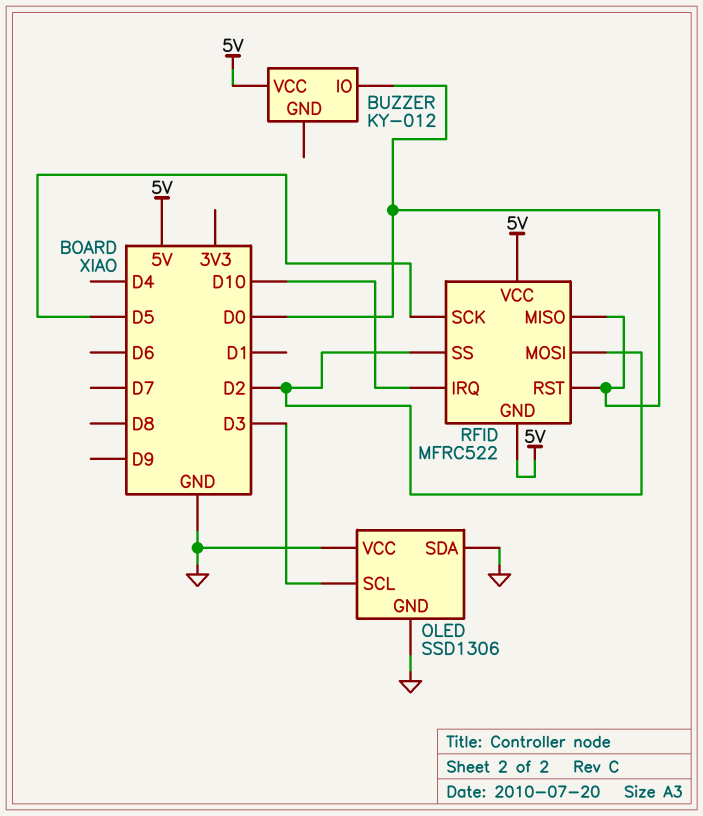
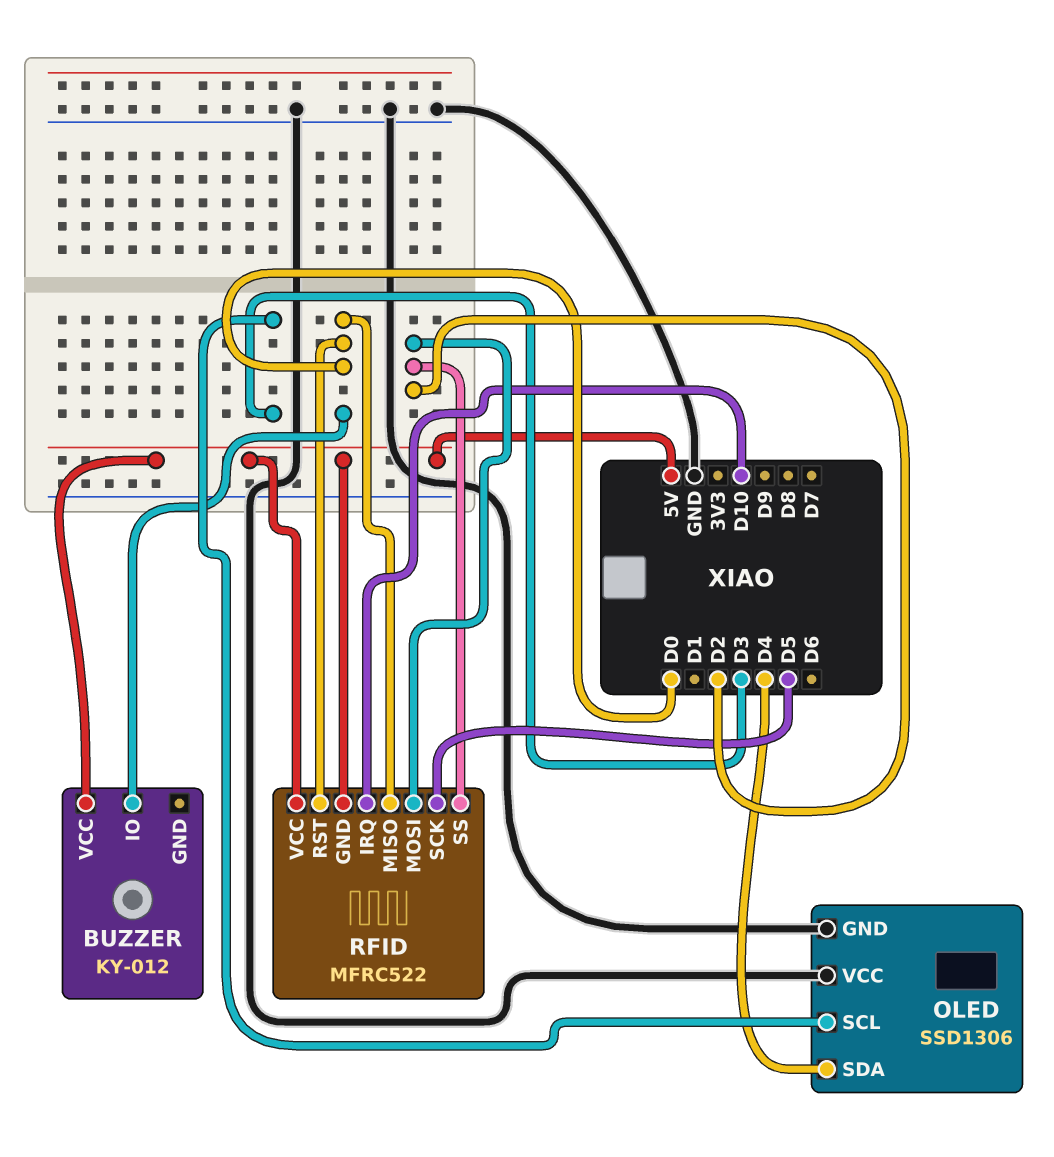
OLED pin SDA: GND -> D4

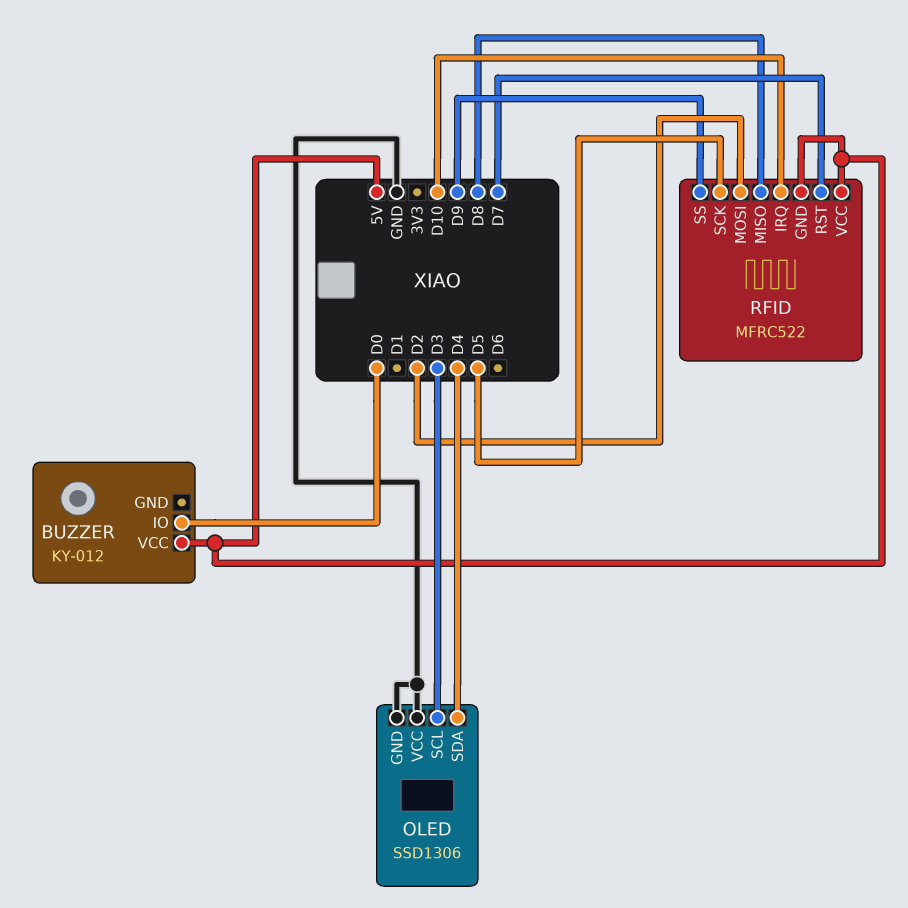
RFID pin MISO: D0 -> D8
RFID pin RST: D0 -> D7
RFID pin SS: D2 -> D9

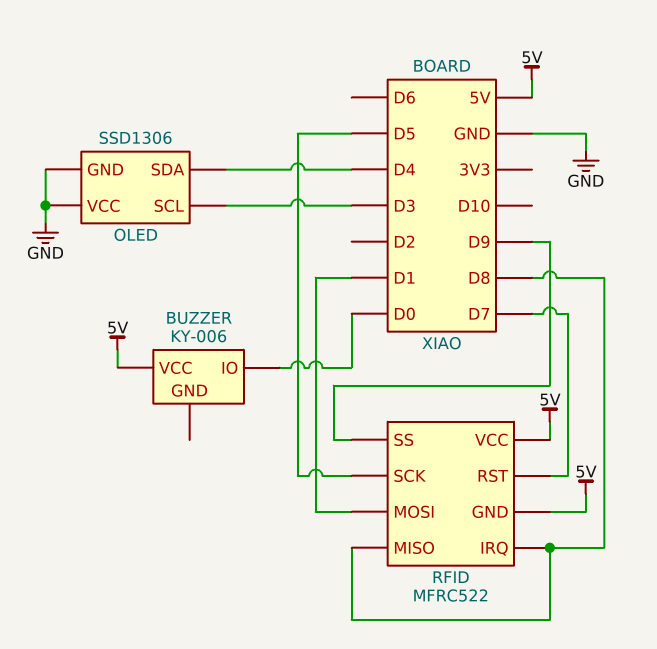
BUZZER: KY-012 -> KY-006
RFID pin IRQ: D10 -> D8
RFID pin MOSI: D2 -> D1

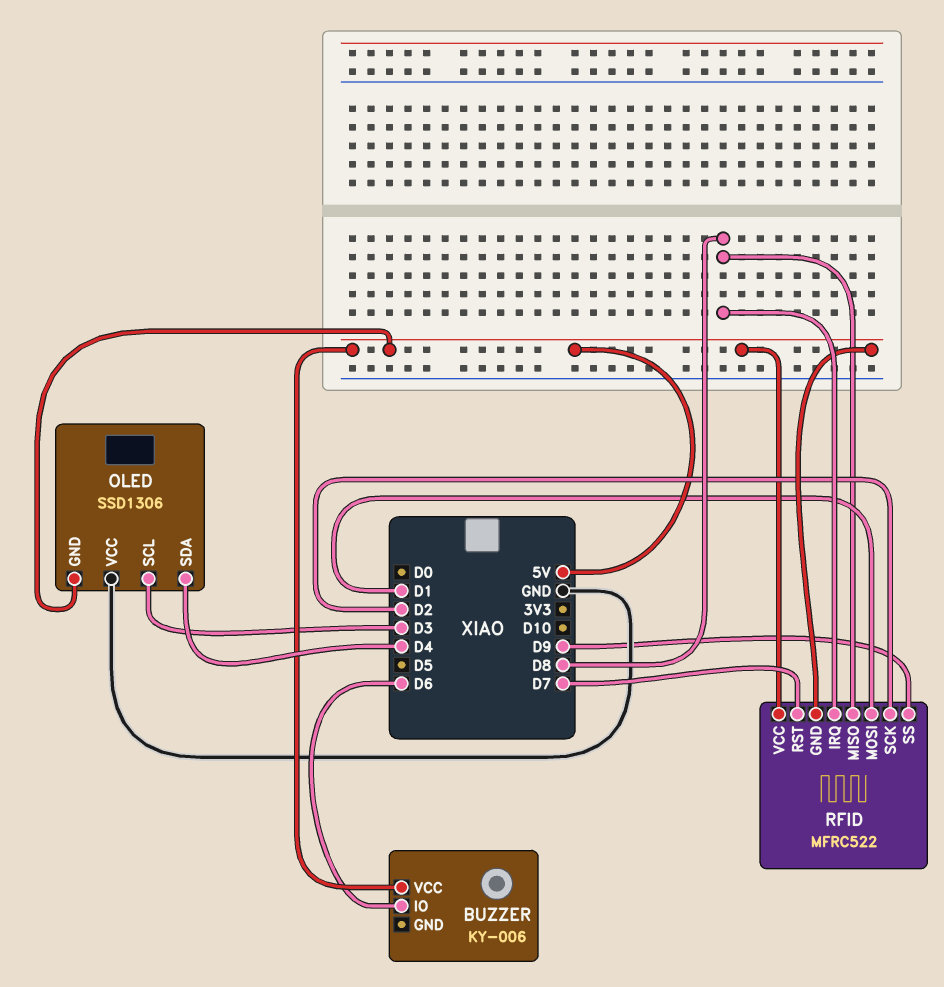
BUZZER pin IO: D0 -> D6
OLED pin GND: GND -> 5V
RFID pin SCK: D5 -> D2

